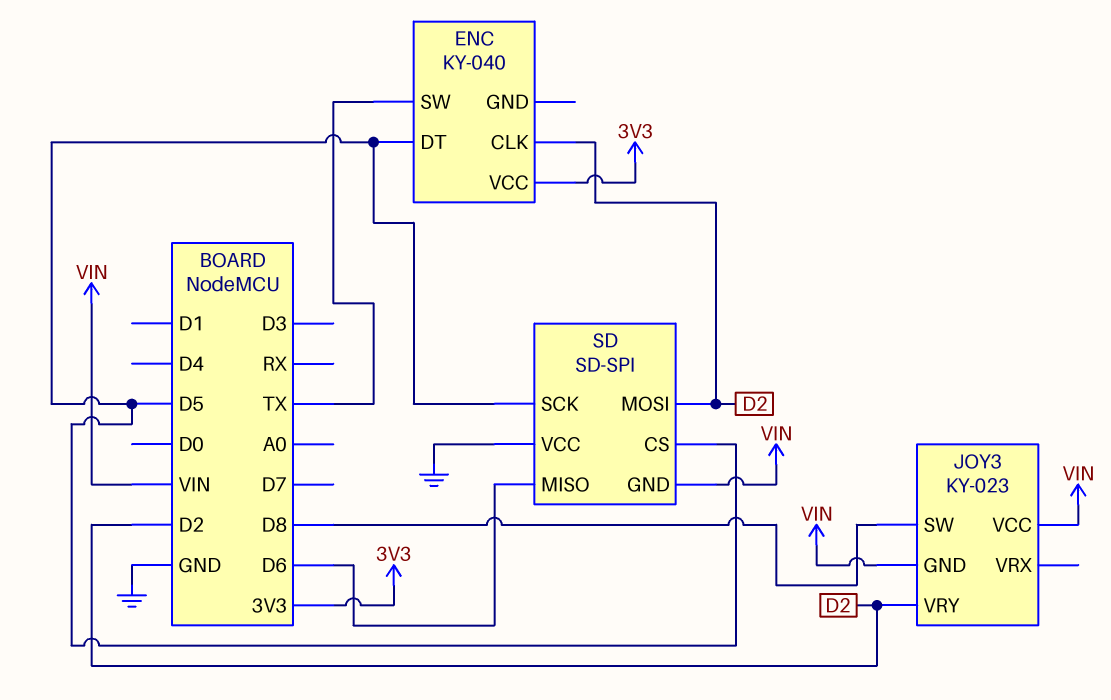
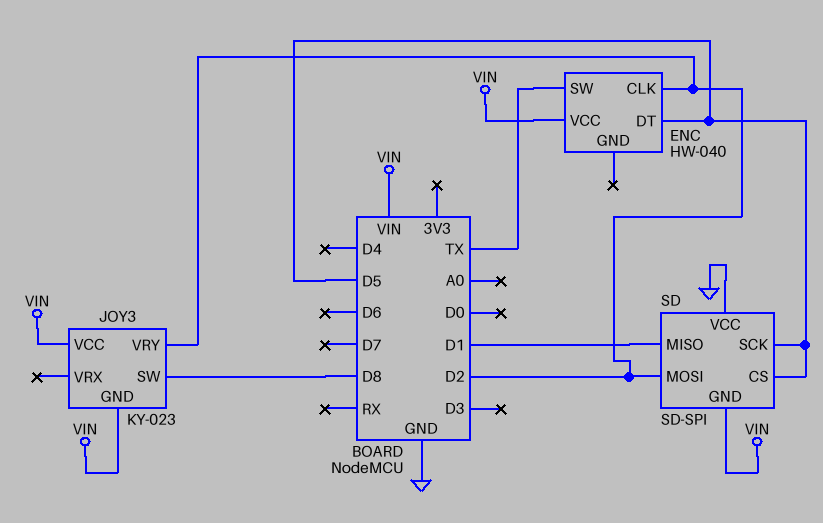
ENC: KY-040 -> HW-040
ENC pin VCC: 3V3 -> VIN
SD pin MISO: D6 -> D1

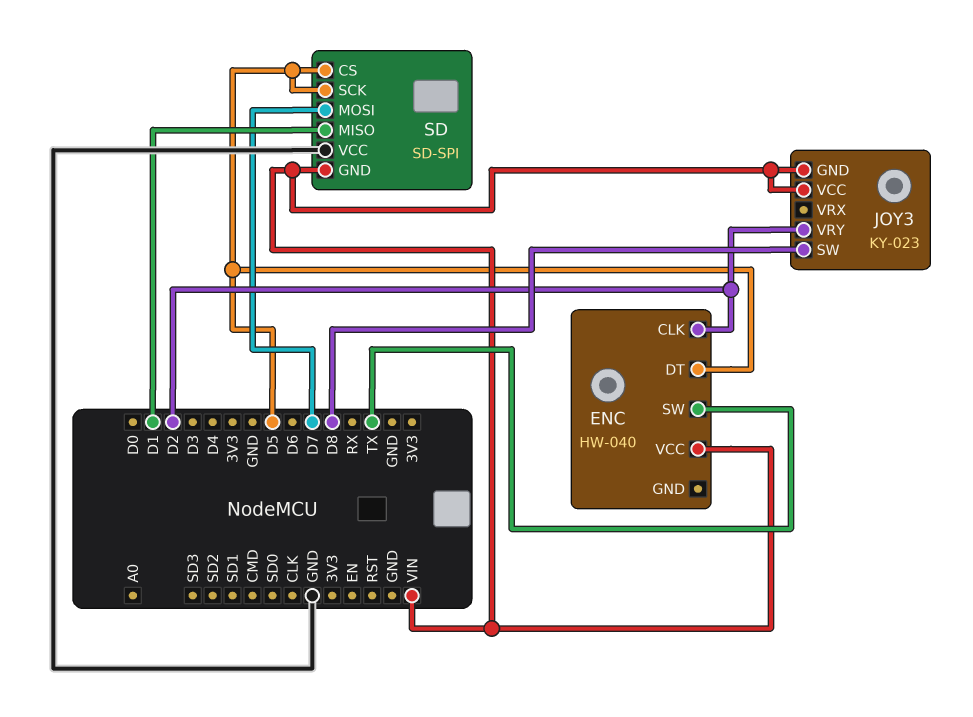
SD pin MOSI: D2 -> D7

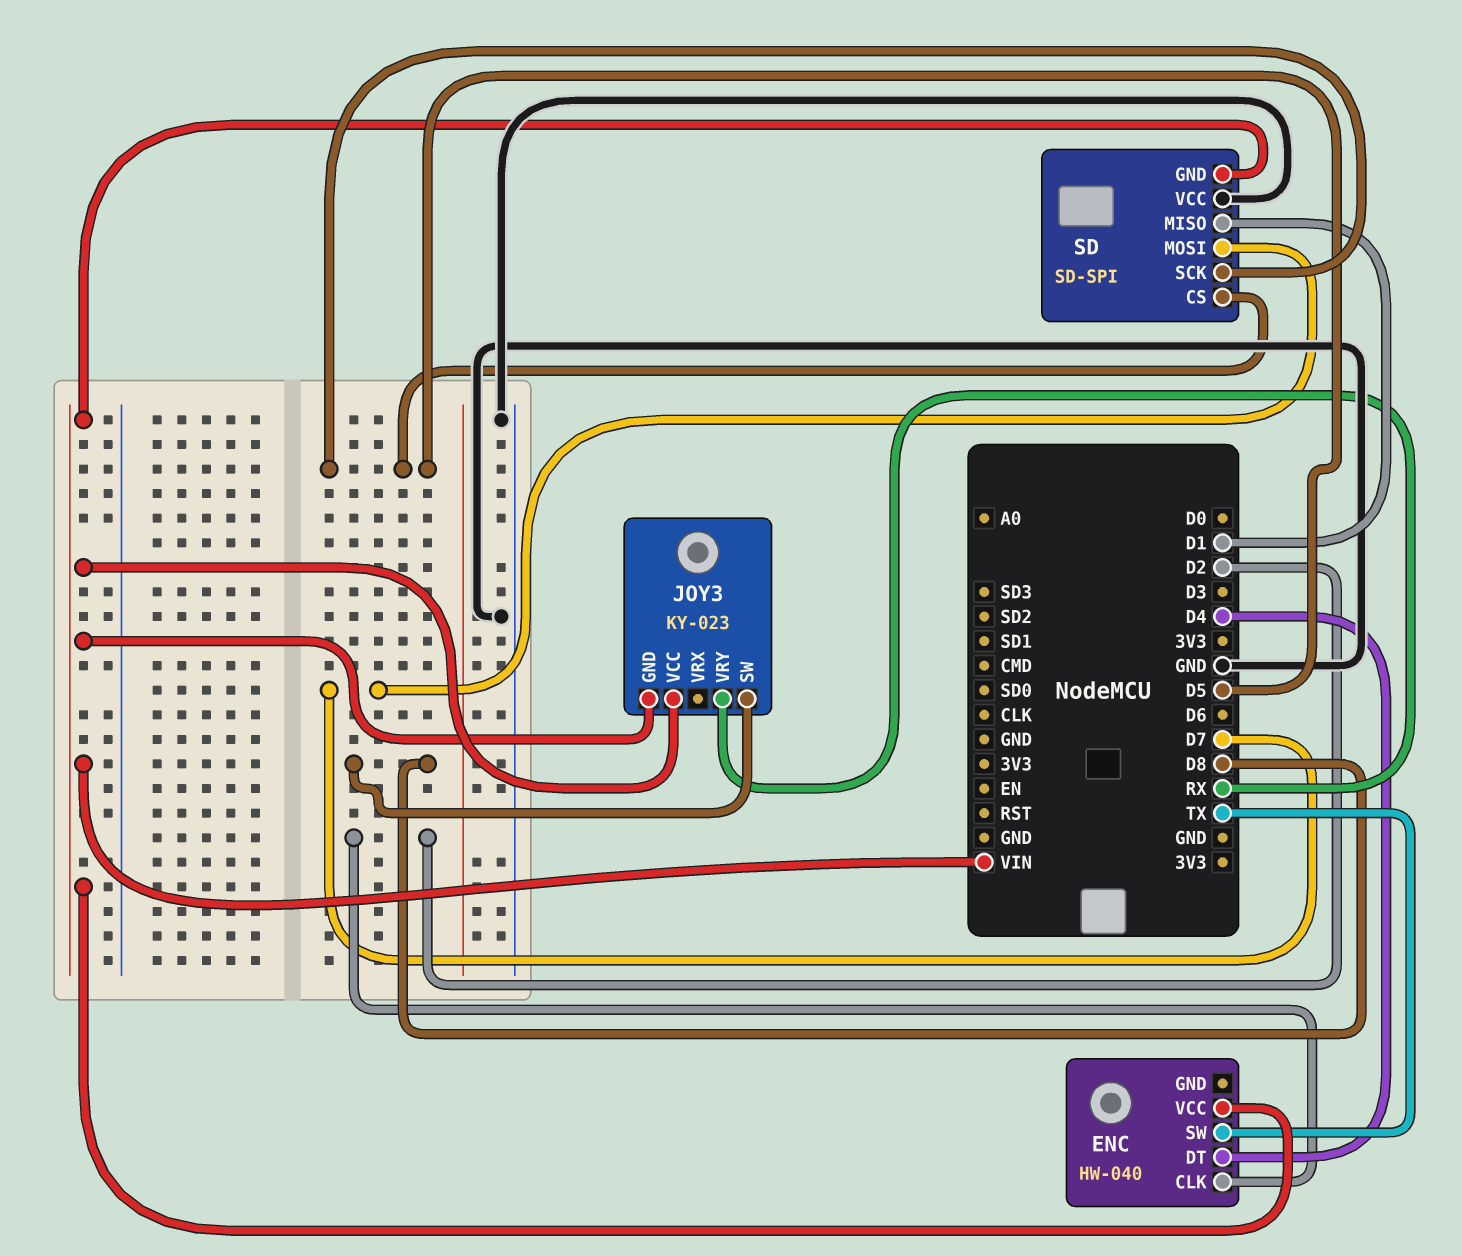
ENC pin DT: D5 -> D4
JOY3 pin VRY: D2 -> RX

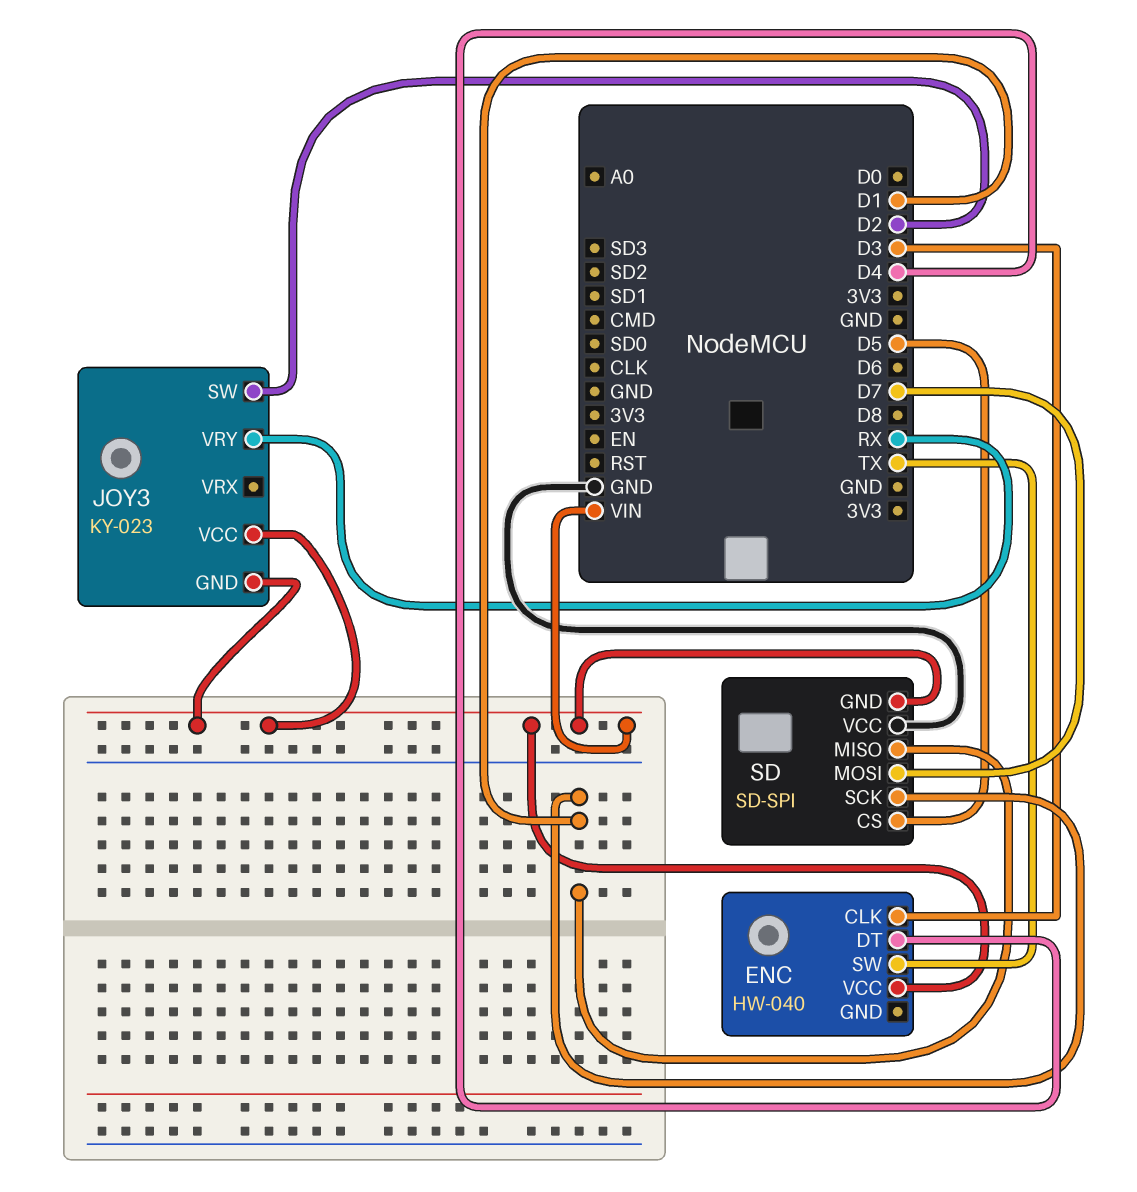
ENC pin CLK: D2 -> D3
JOY3 pin SW: D8 -> D2
SD pin SCK: D5 -> D1

